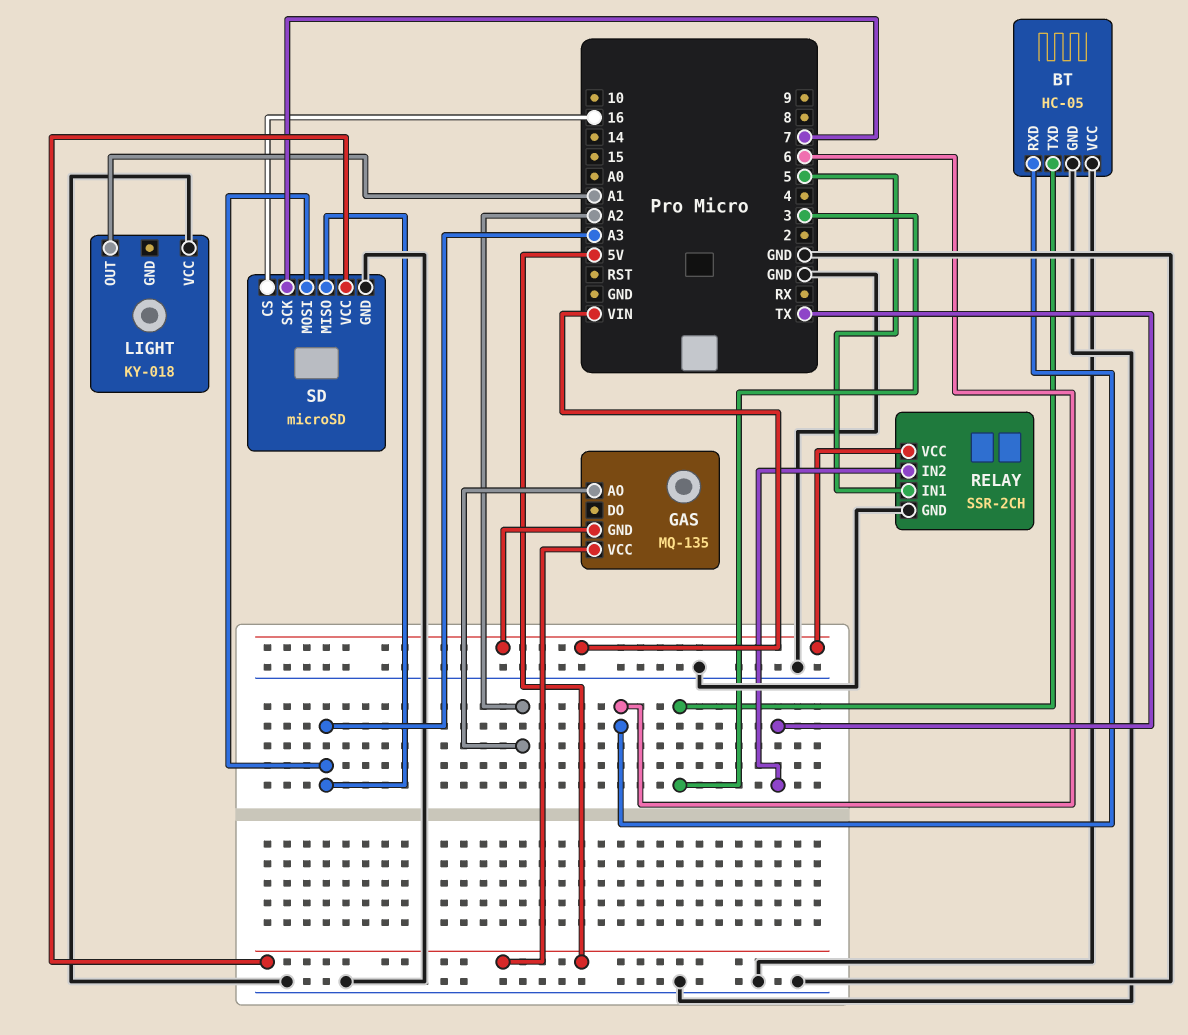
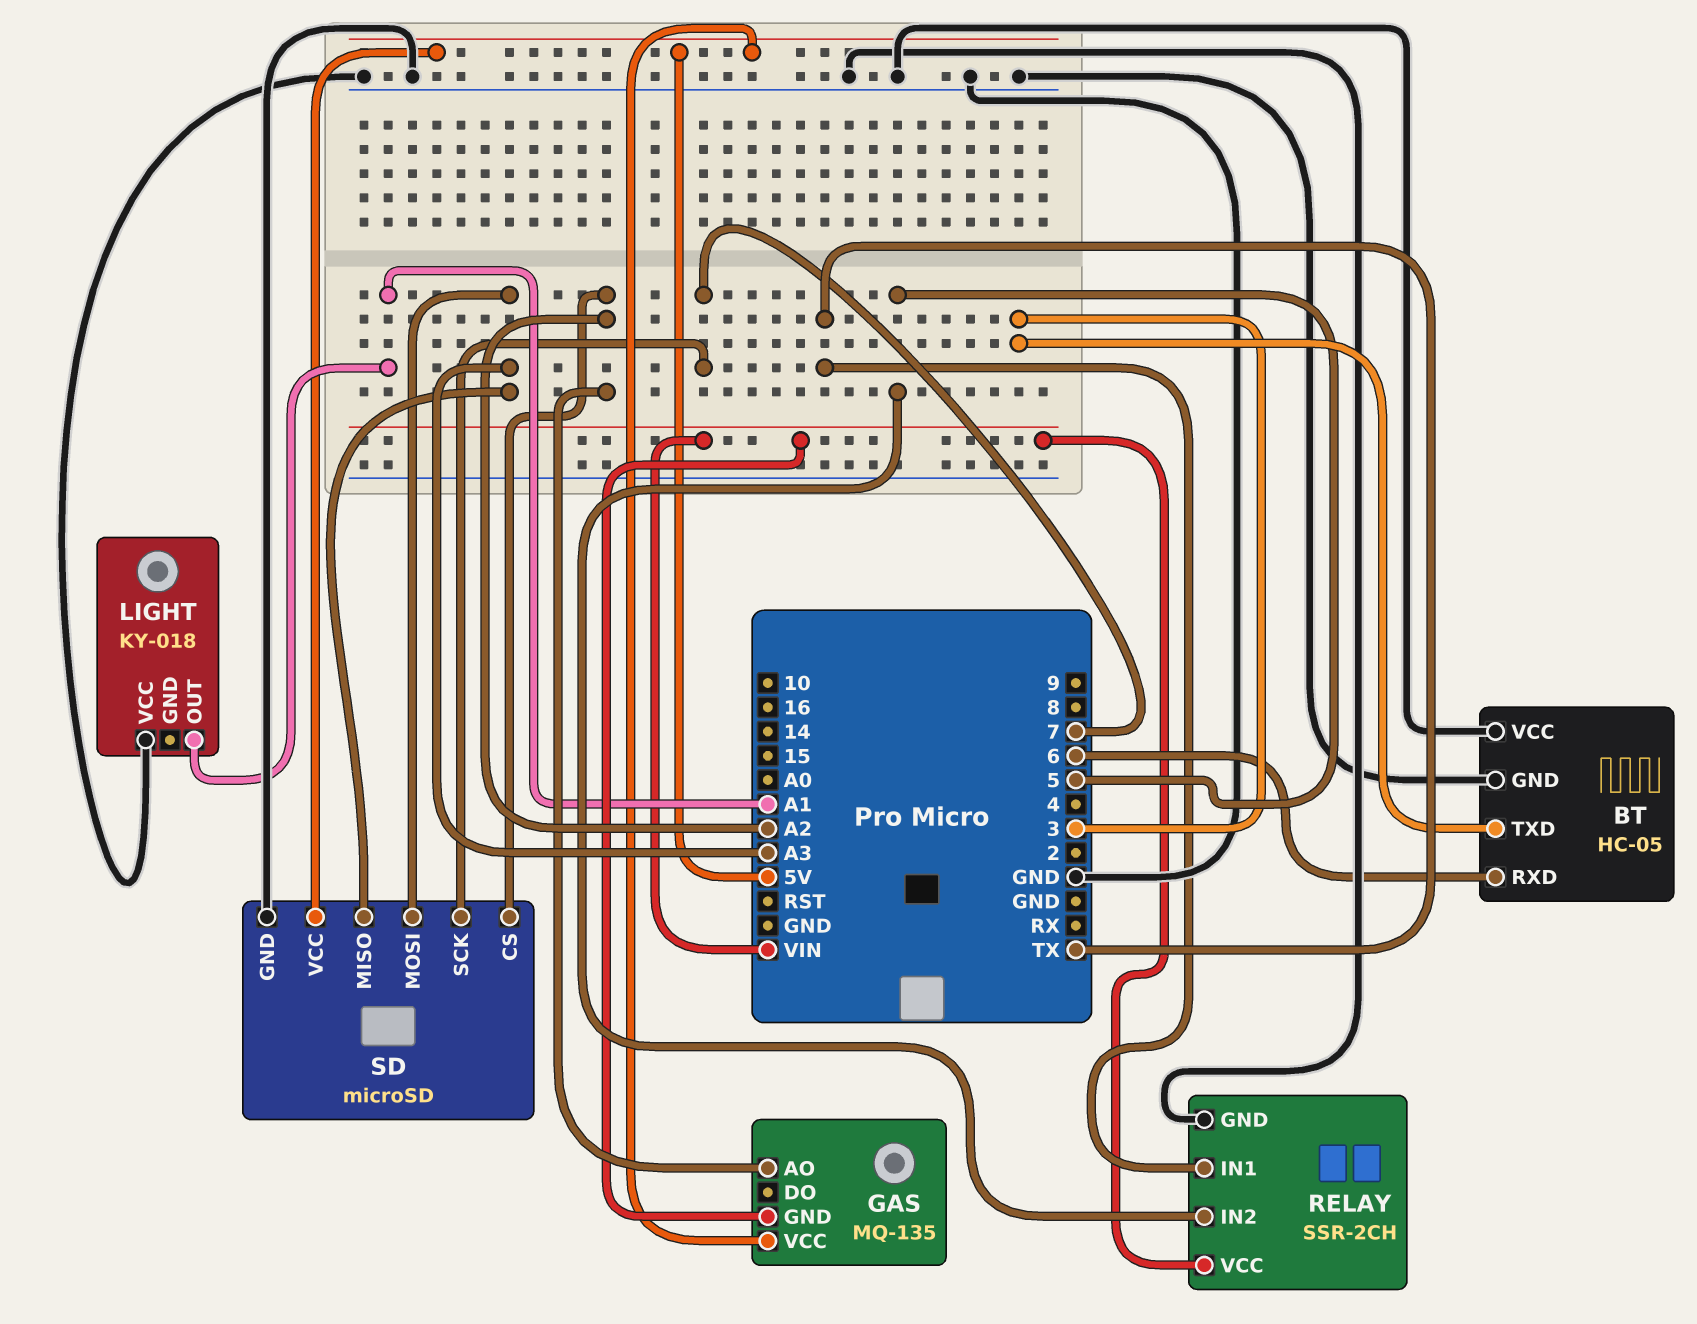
RELAY pin IN1: 5 -> TX
RELAY pin IN2: TX -> 5
SD pin CS: 16 -> A2

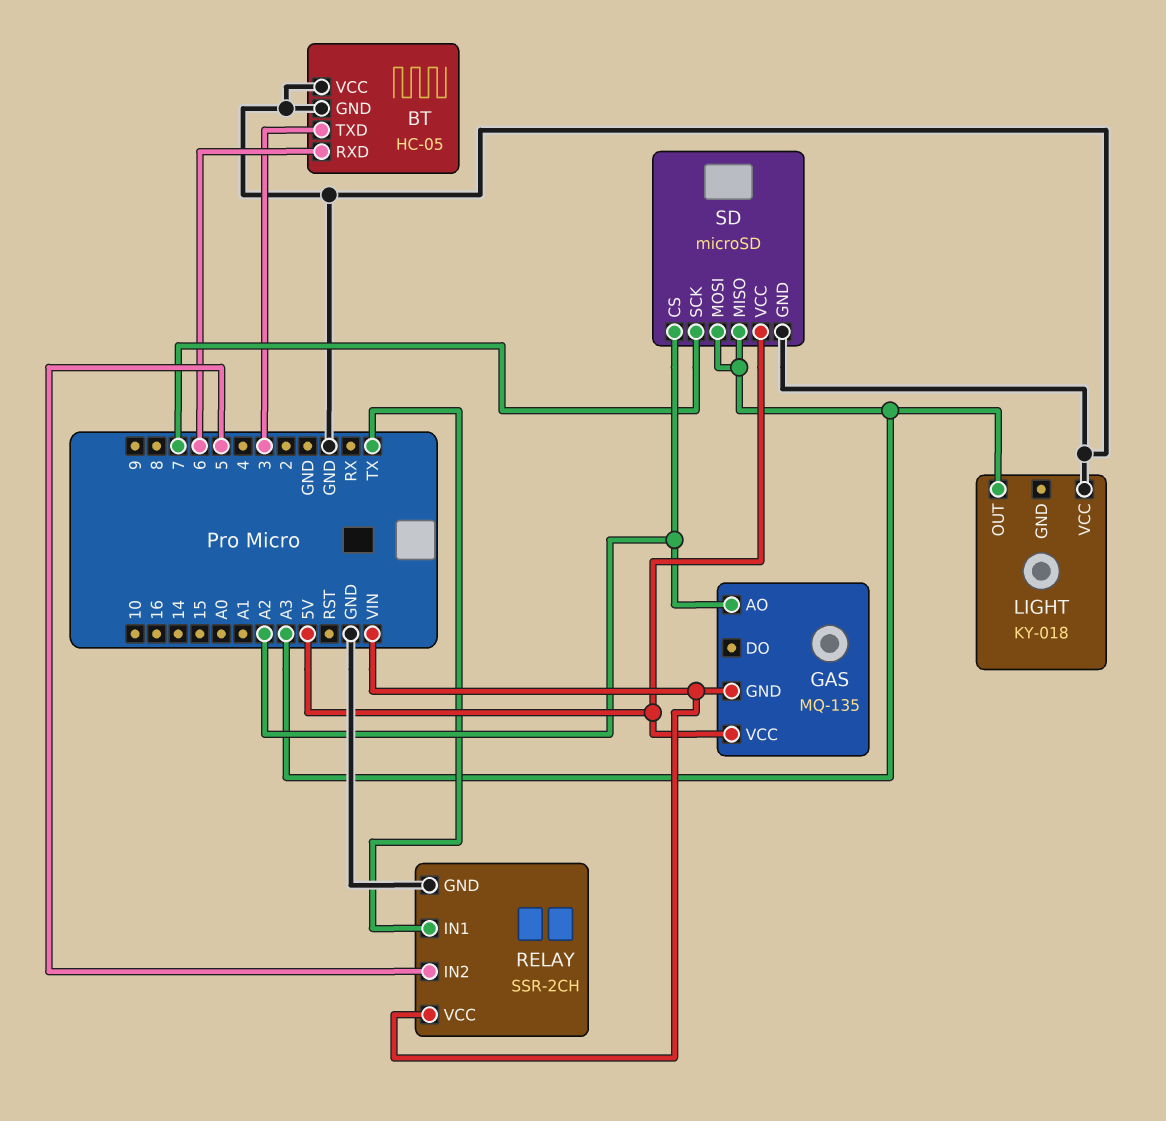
LIGHT pin OUT: A1 -> A3

